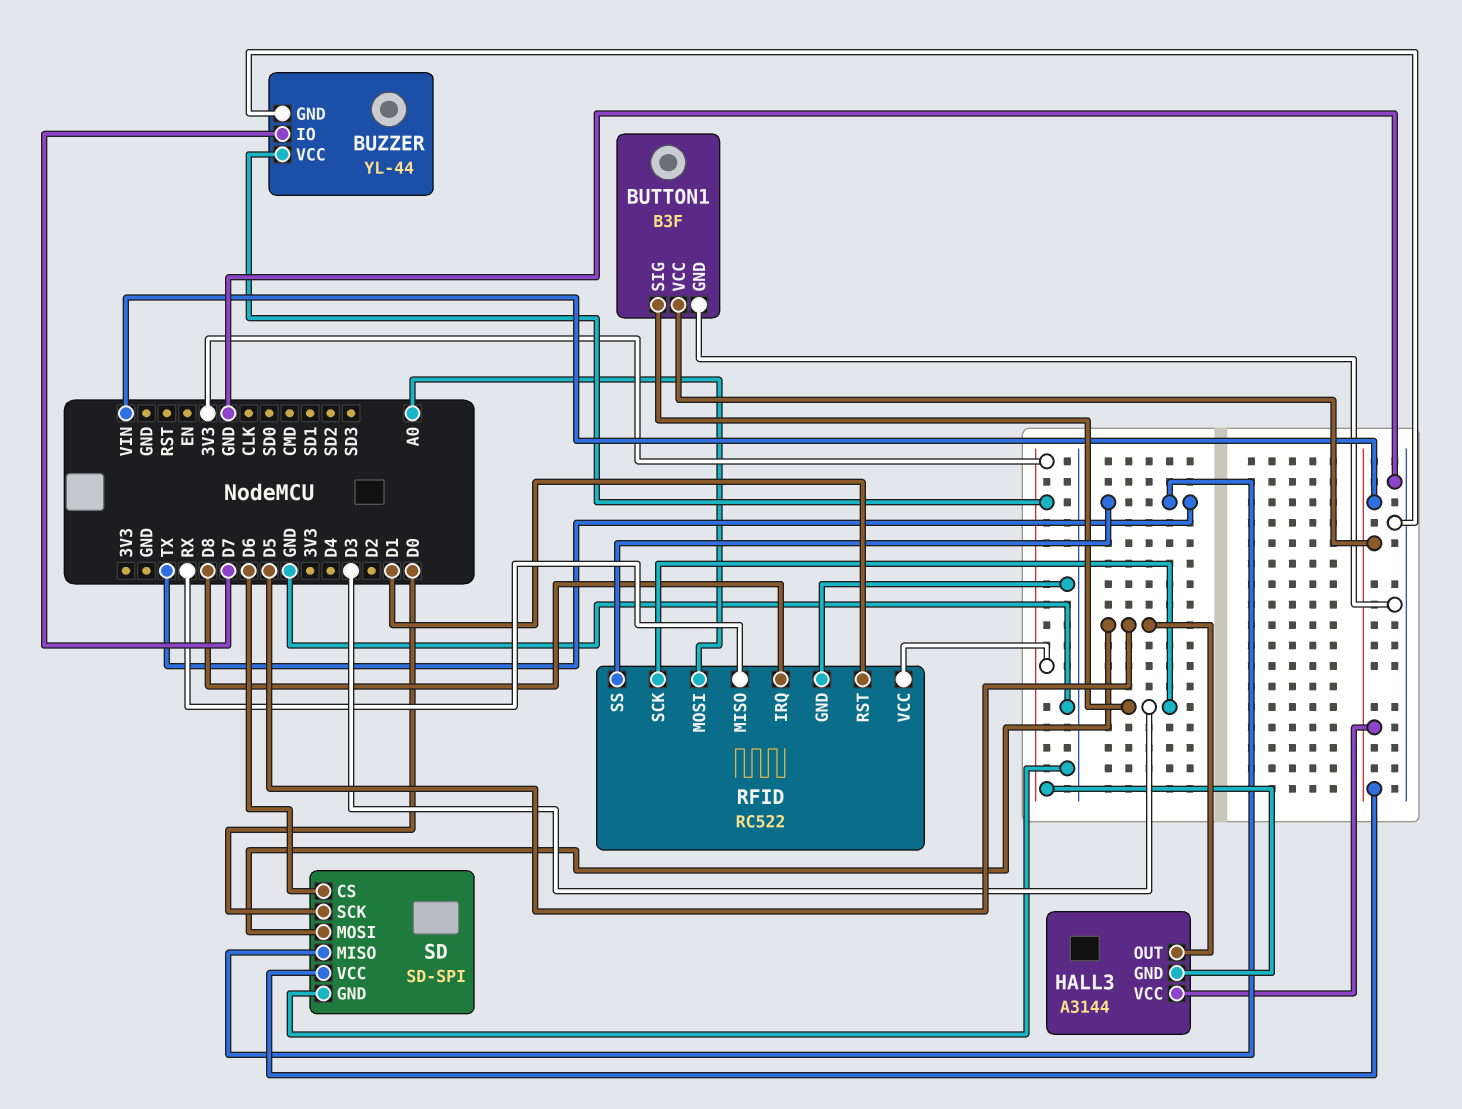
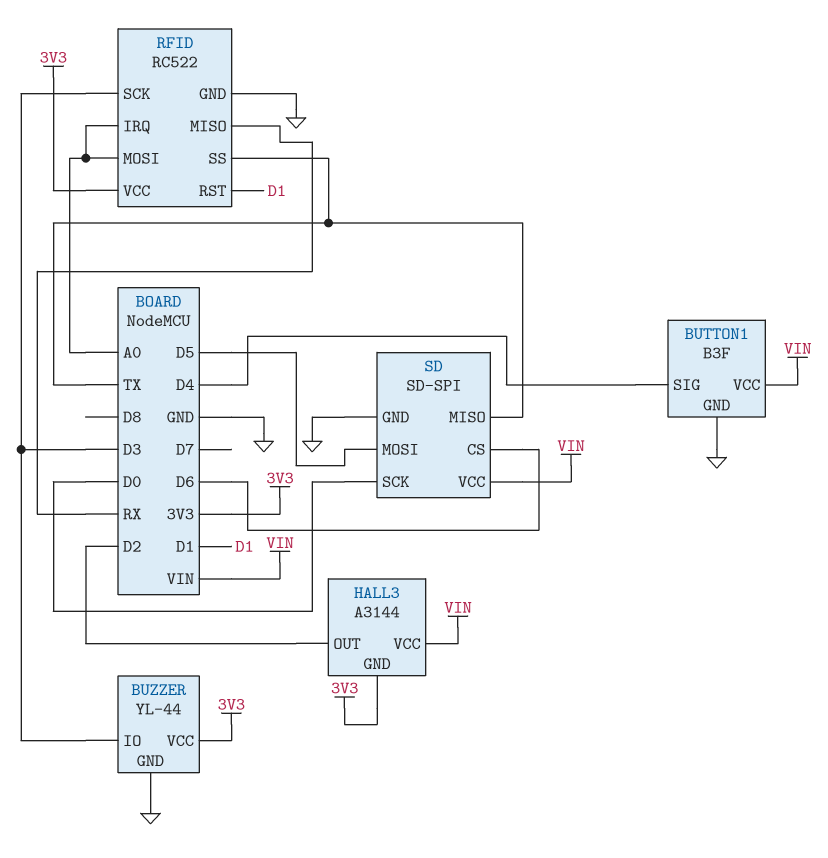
BUTTON1 pin SIG: D3 -> D4
BUZZER pin IO: D7 -> D3
HALL3 pin OUT: D5 -> D2
RFID pin IRQ: D8 -> A0

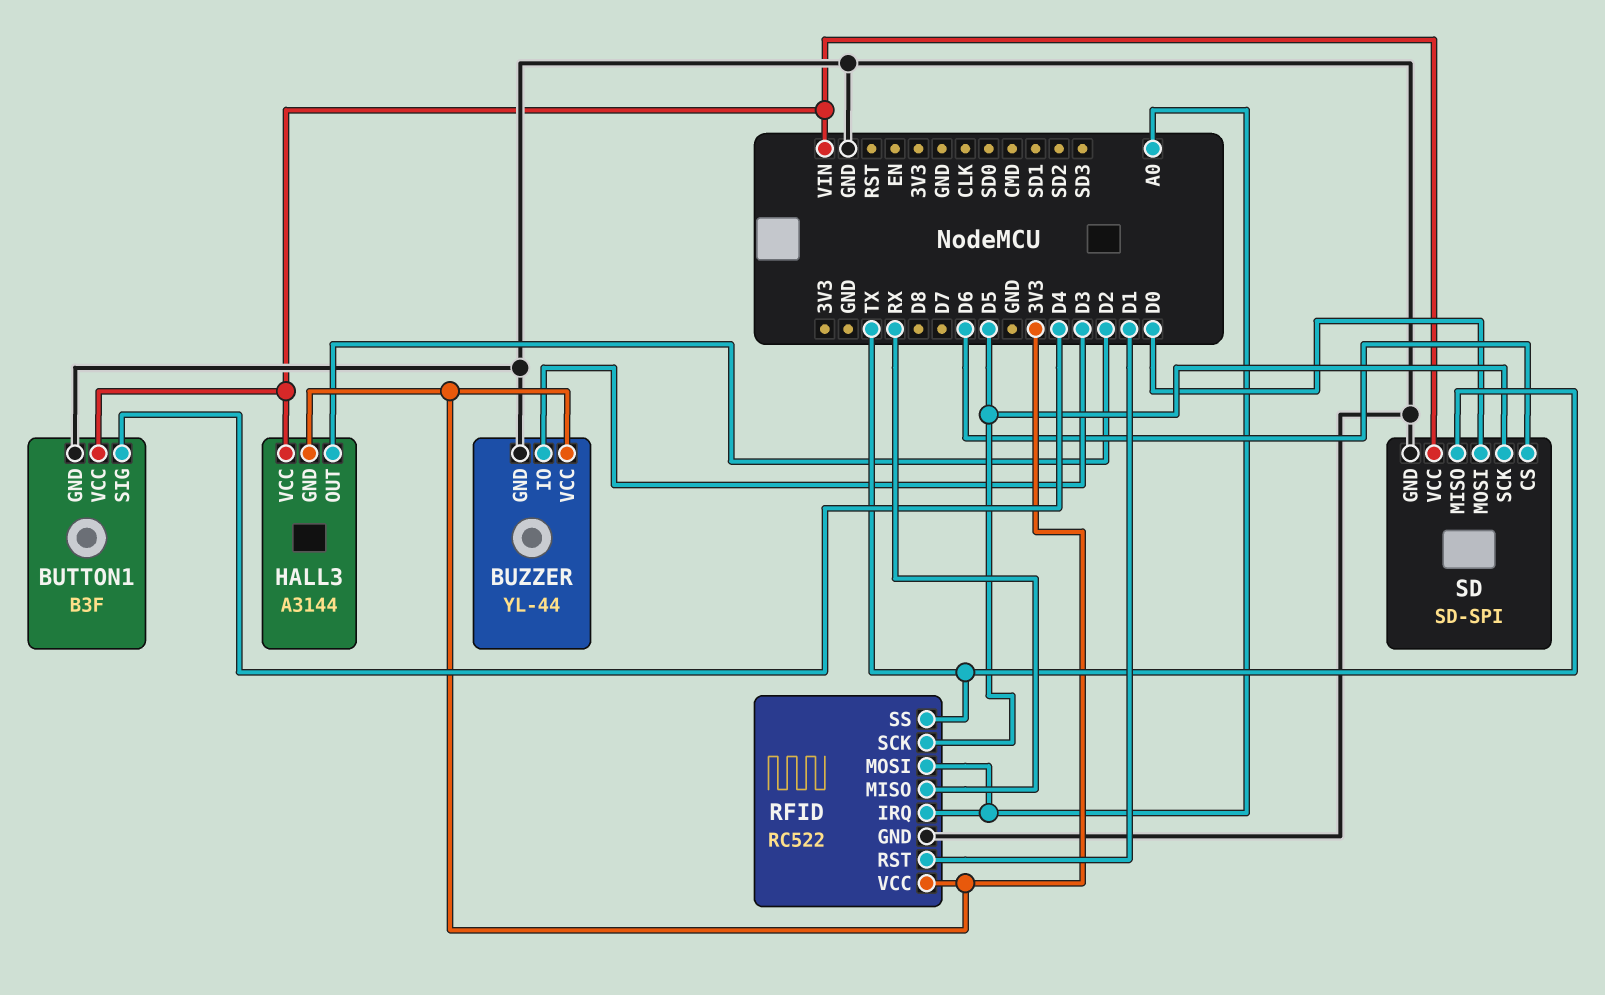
RFID pin SCK: D3 -> D5
SD pin MOSI: D5 -> D0
SD pin SCK: D0 -> D5

